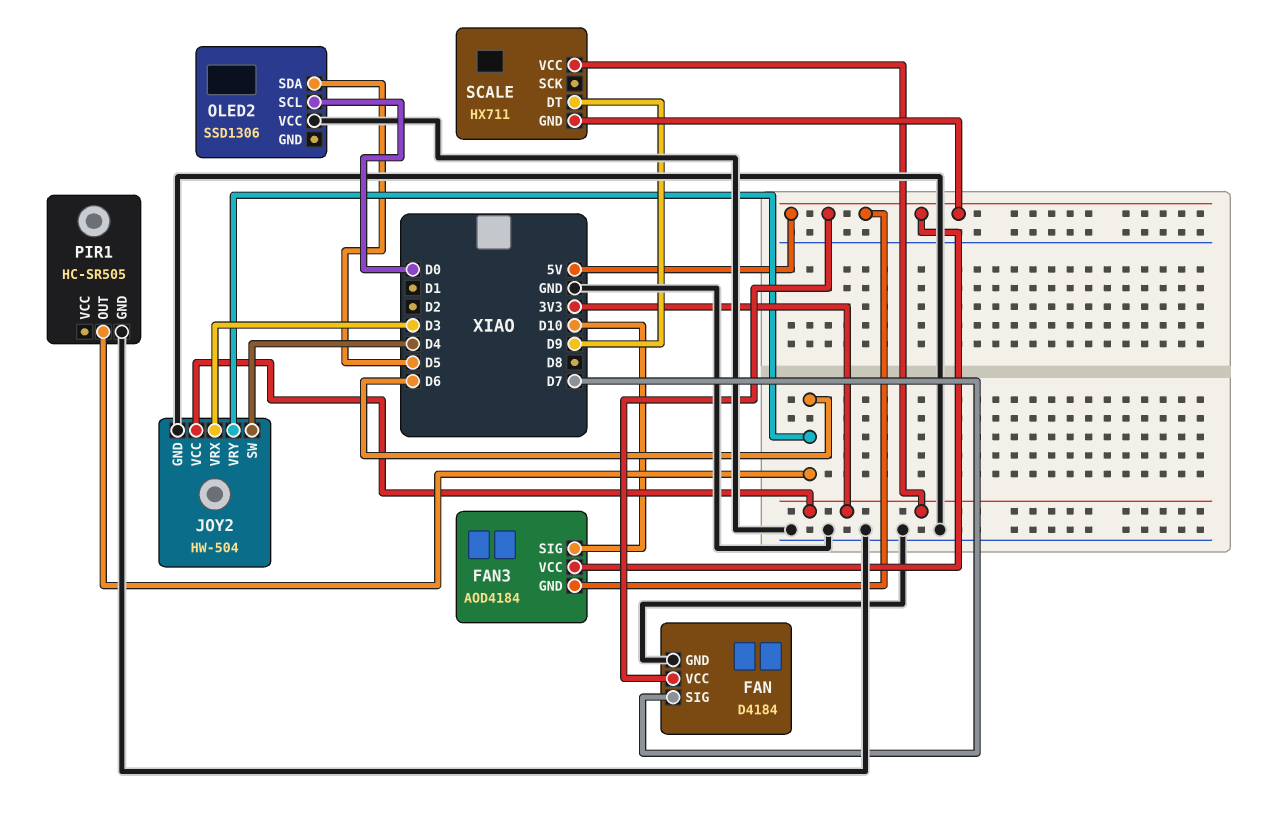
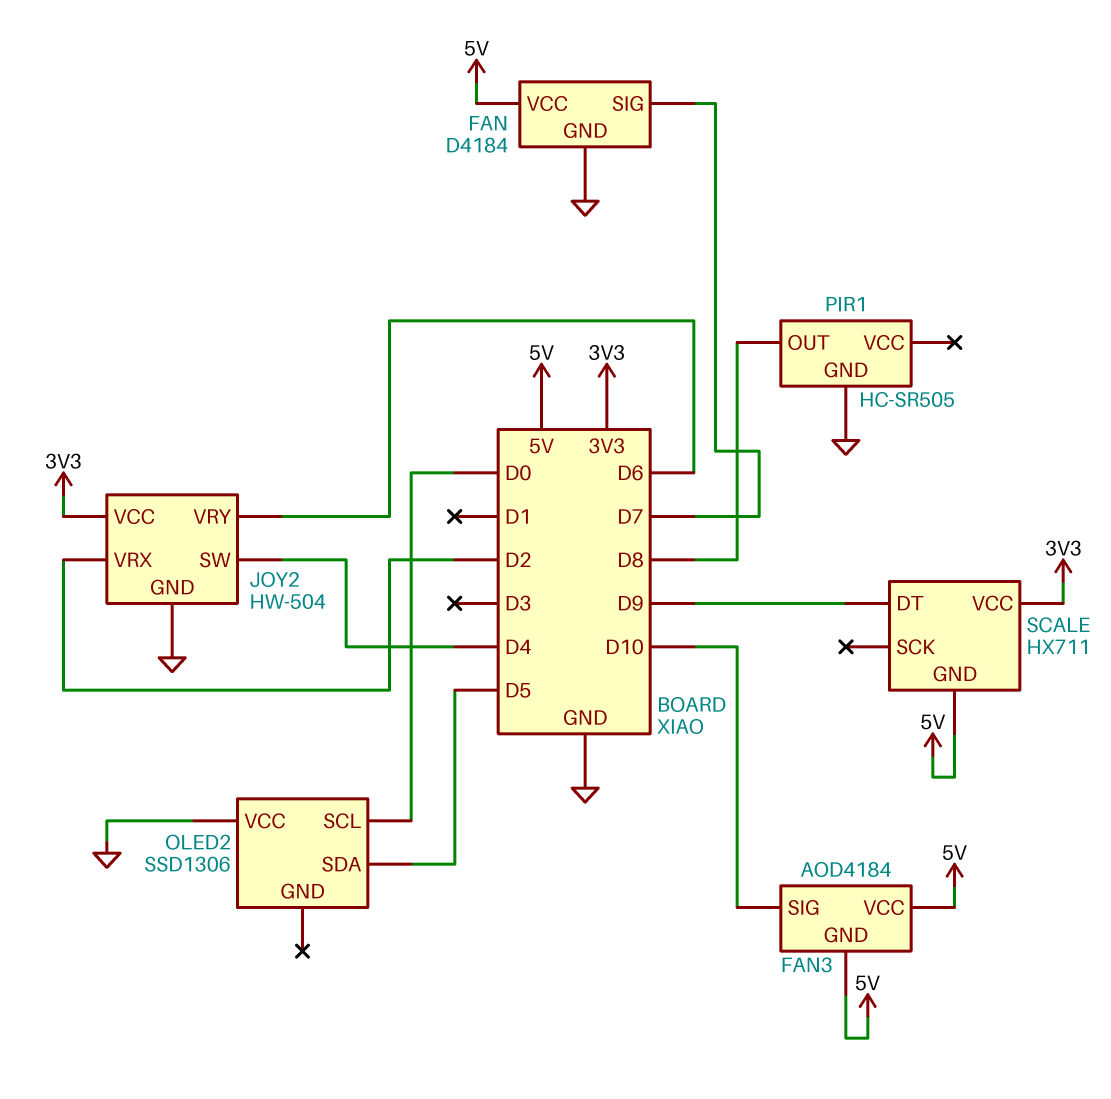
JOY2 pin VRX: D3 -> D2
PIR1 pin OUT: D6 -> D8

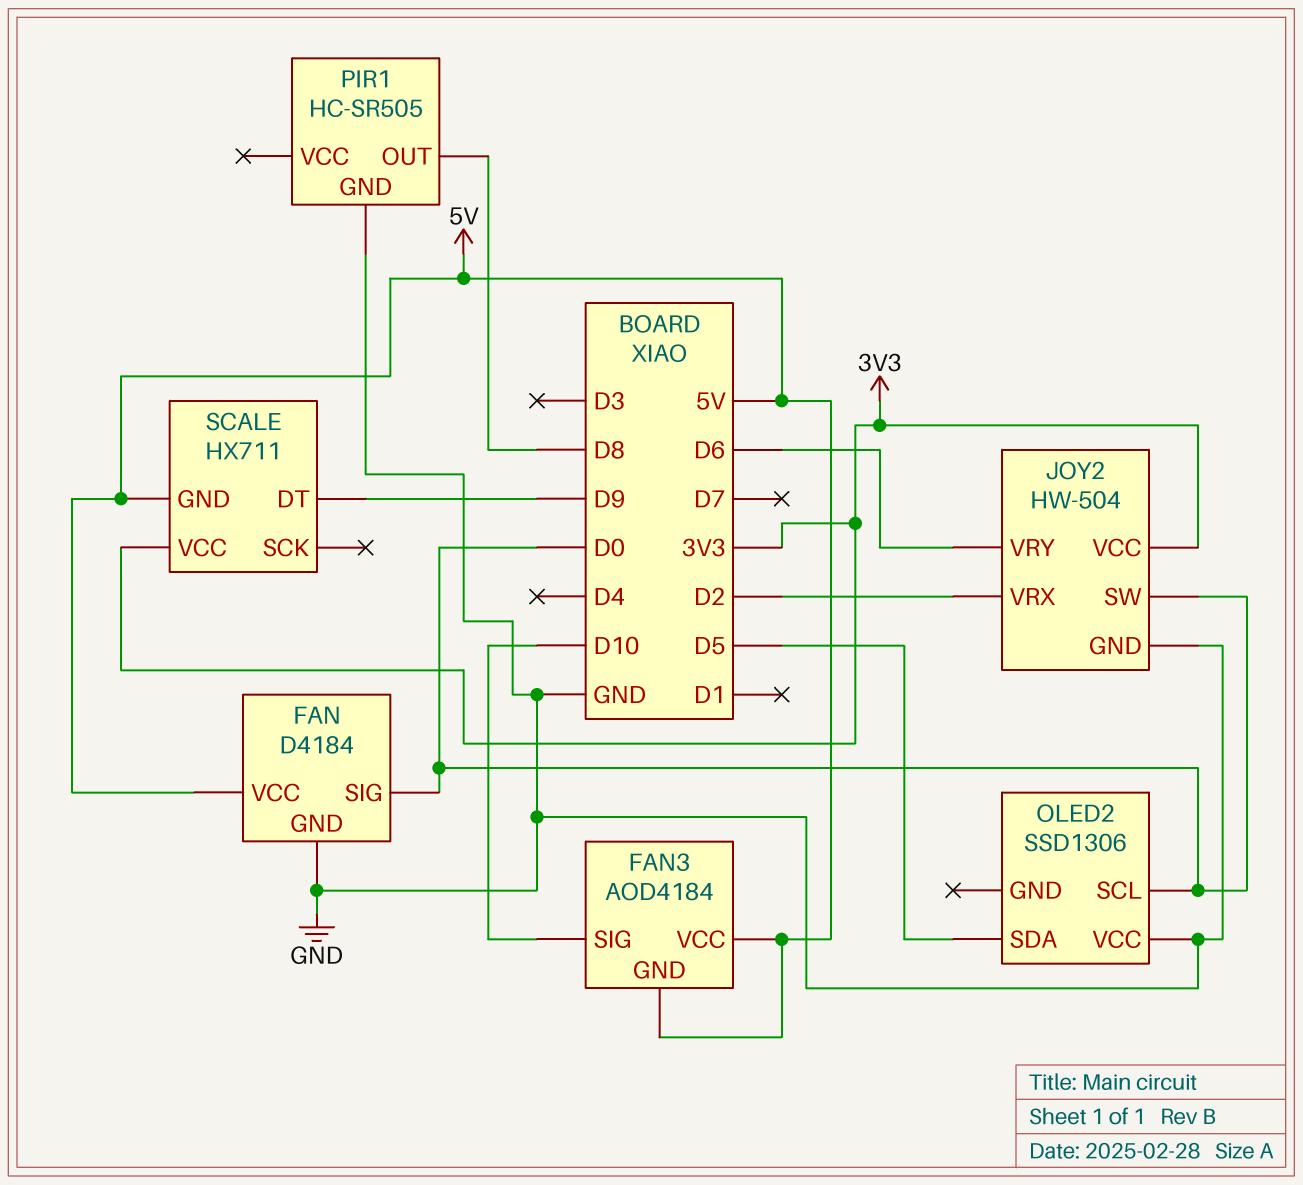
FAN pin SIG: D7 -> D0
JOY2 pin SW: D4 -> D0

